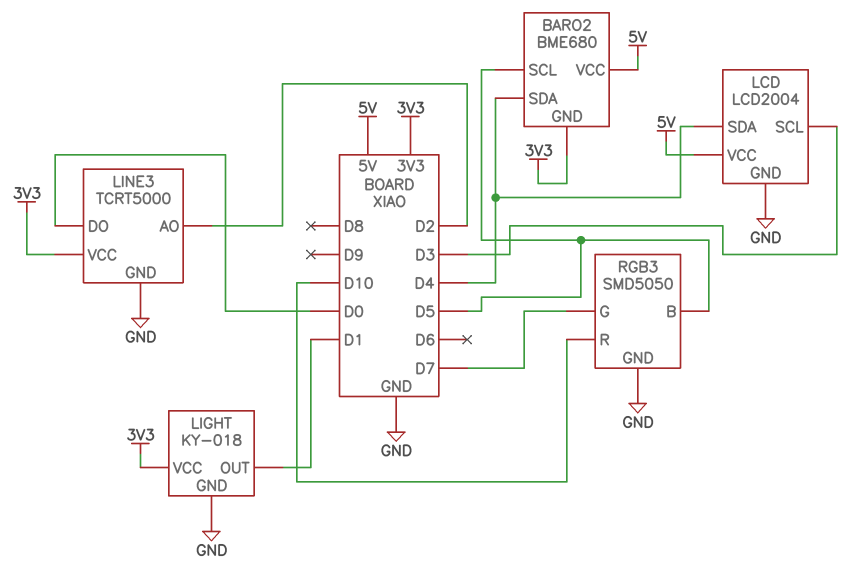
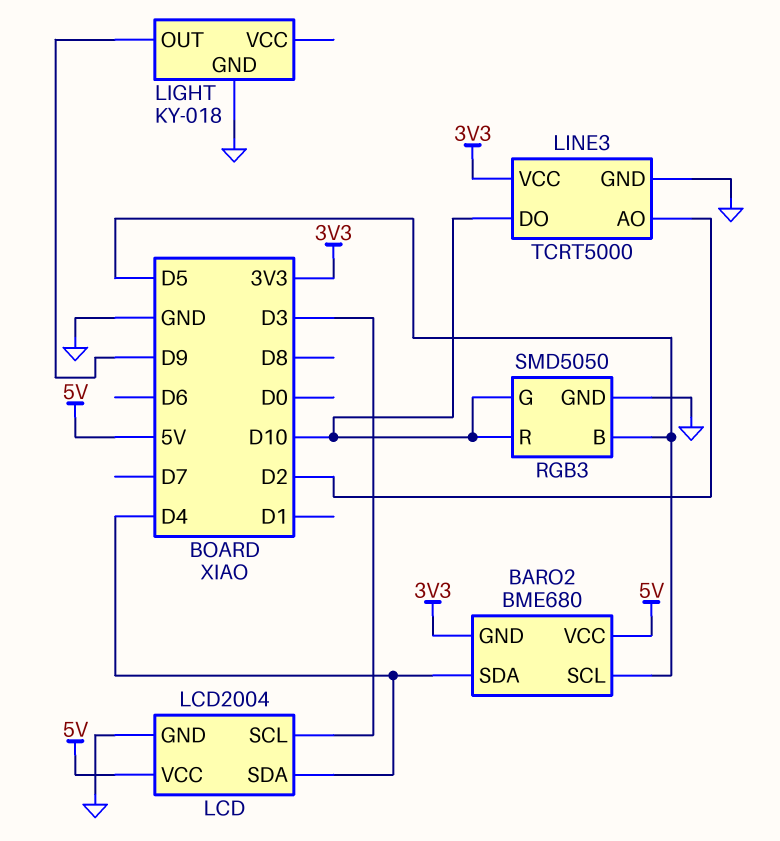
LIGHT pin OUT: D1 -> D9
LIGHT pin VCC: 3V3 -> none
LINE3 pin DO: D0 -> D10
RGB3 pin G: D7 -> D10

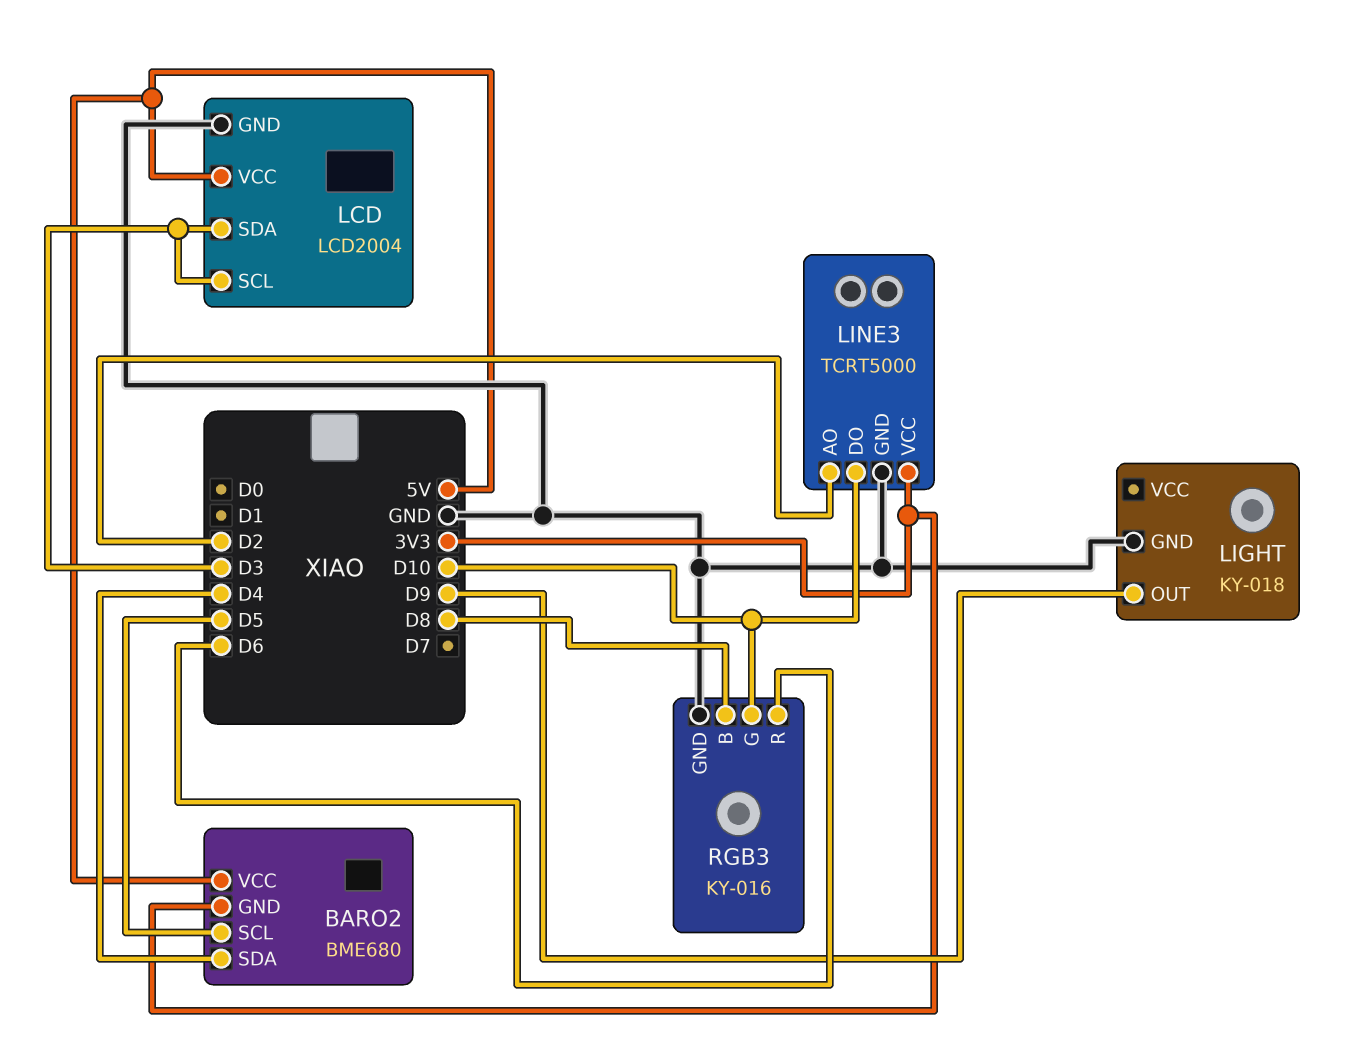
LCD pin SDA: D4 -> D3
RGB3: SMD5050 -> KY-016
RGB3 pin B: D5 -> D8
RGB3 pin R: D10 -> D6

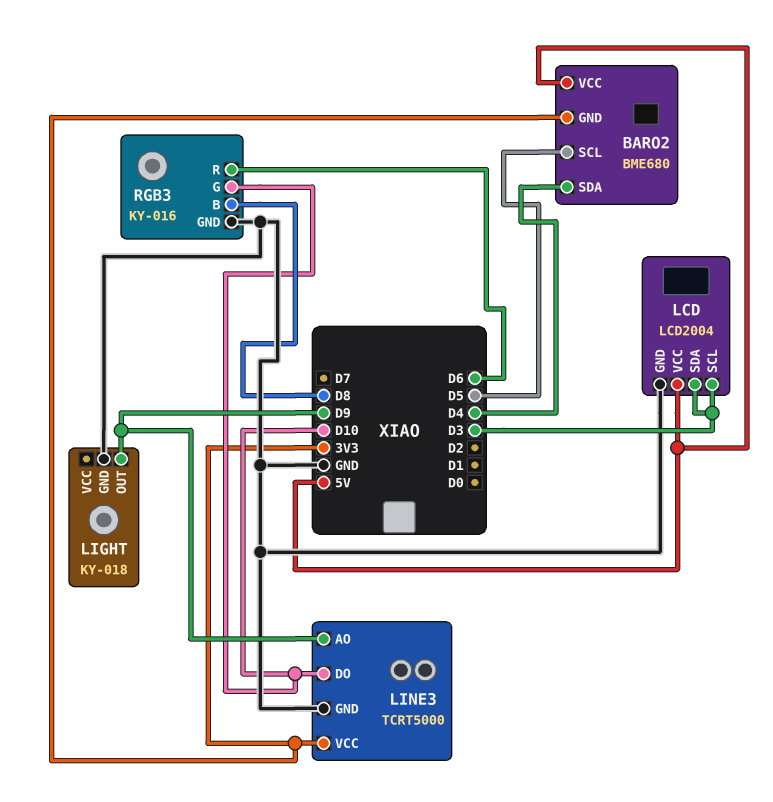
LINE3 pin AO: D2 -> D9

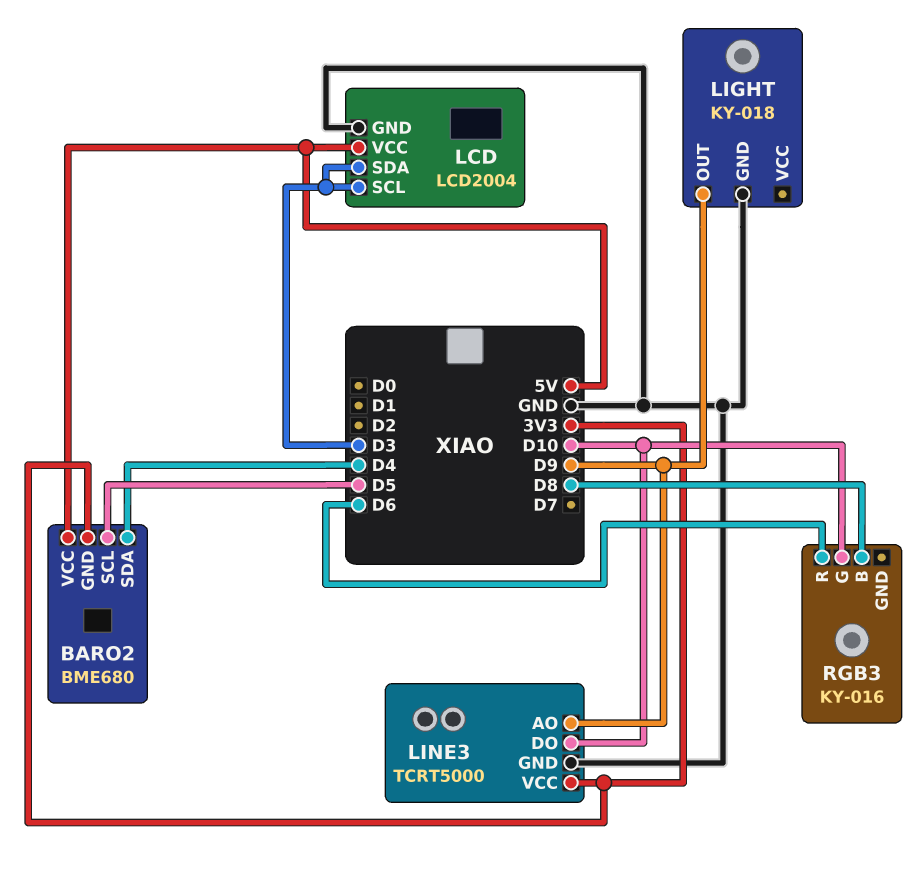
RGB3 pin GND: GND -> none

